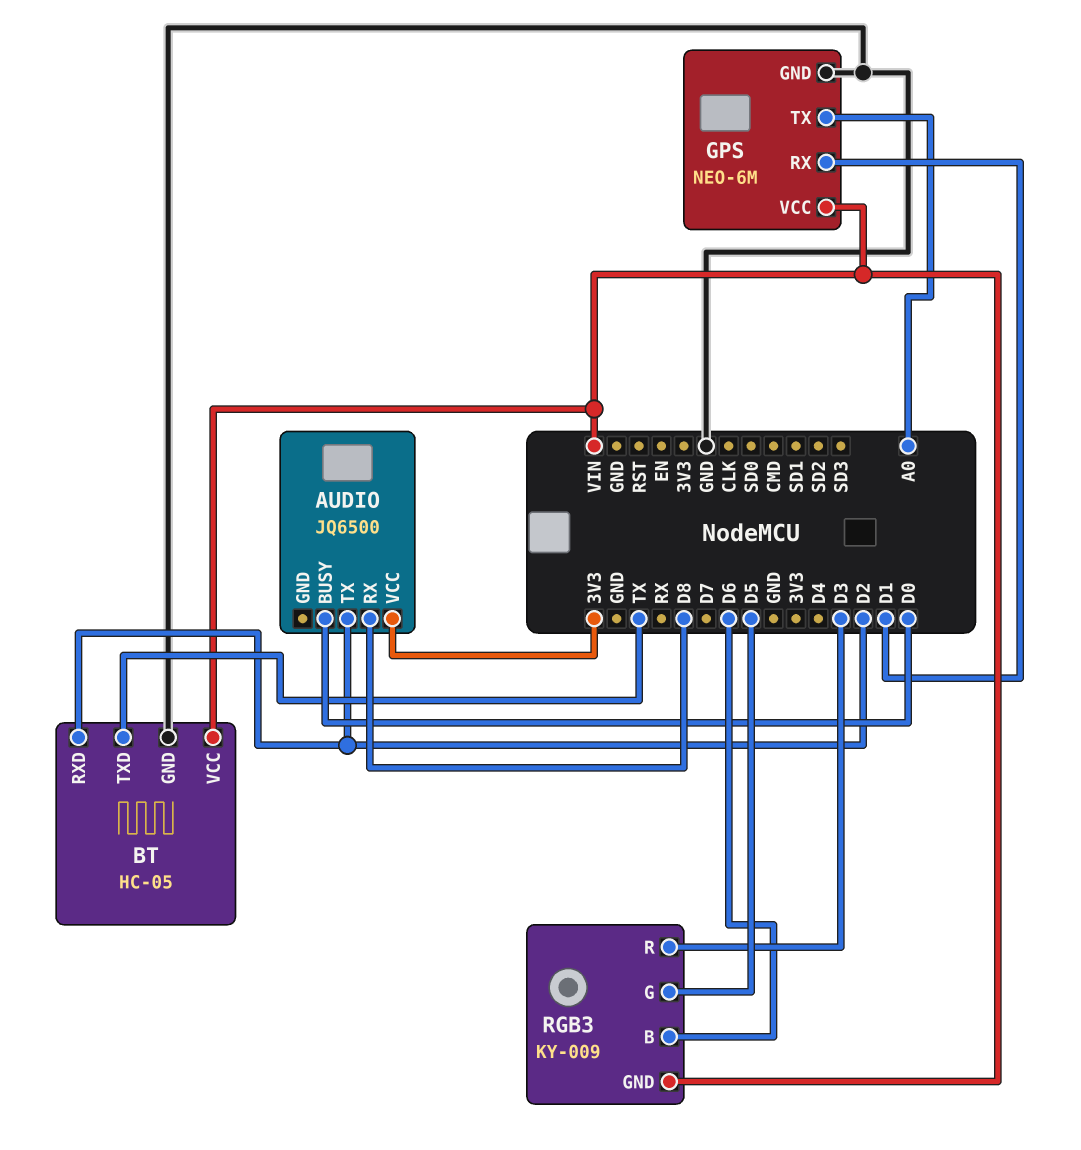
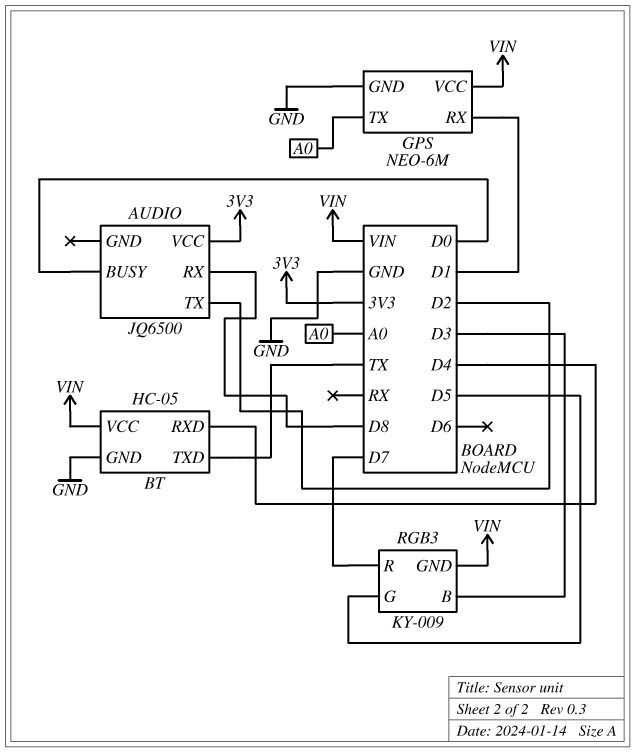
BT pin RXD: D2 -> D4
RGB3 pin B: D6 -> D3
RGB3 pin R: D3 -> D7

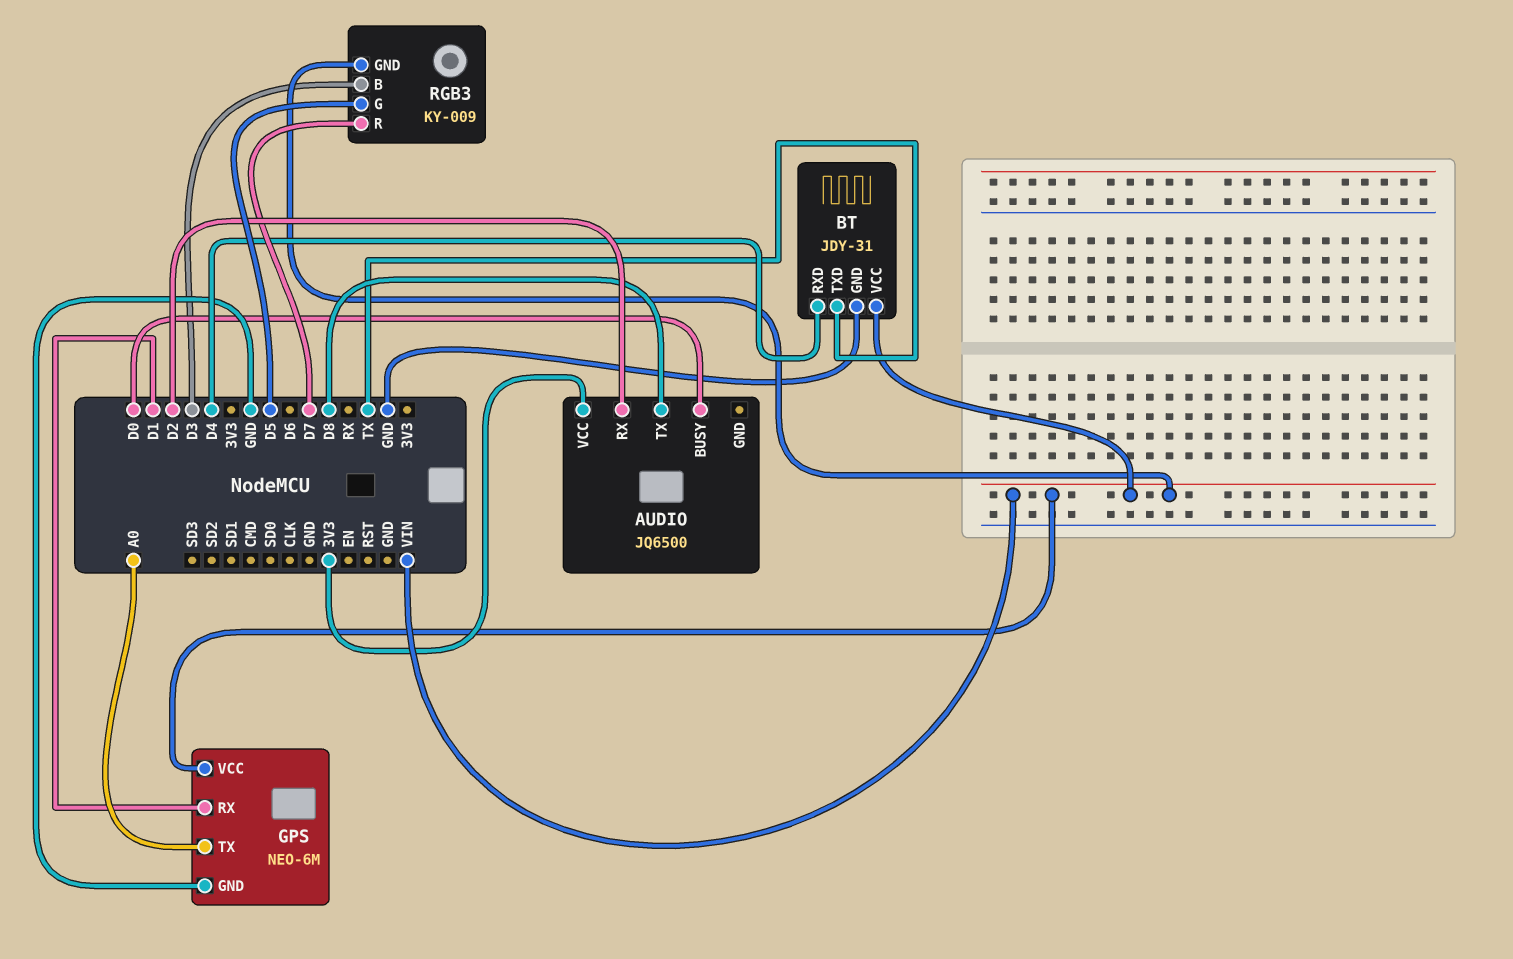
AUDIO pin RX: D8 -> D2
AUDIO pin TX: D2 -> D8
BT: HC-05 -> JDY-31

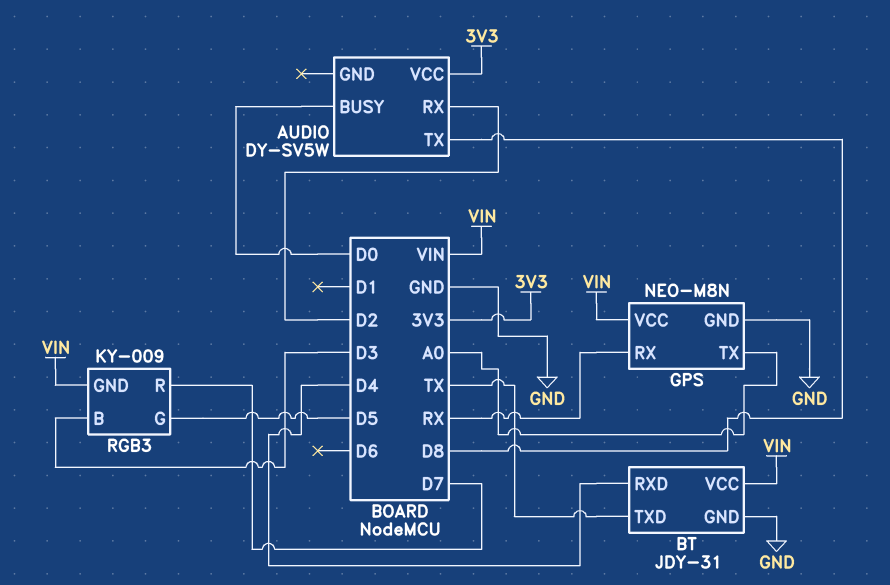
AUDIO: JQ6500 -> DY-SV5W
GPS: NEO-6M -> NEO-M8N
GPS pin RX: D1 -> RX

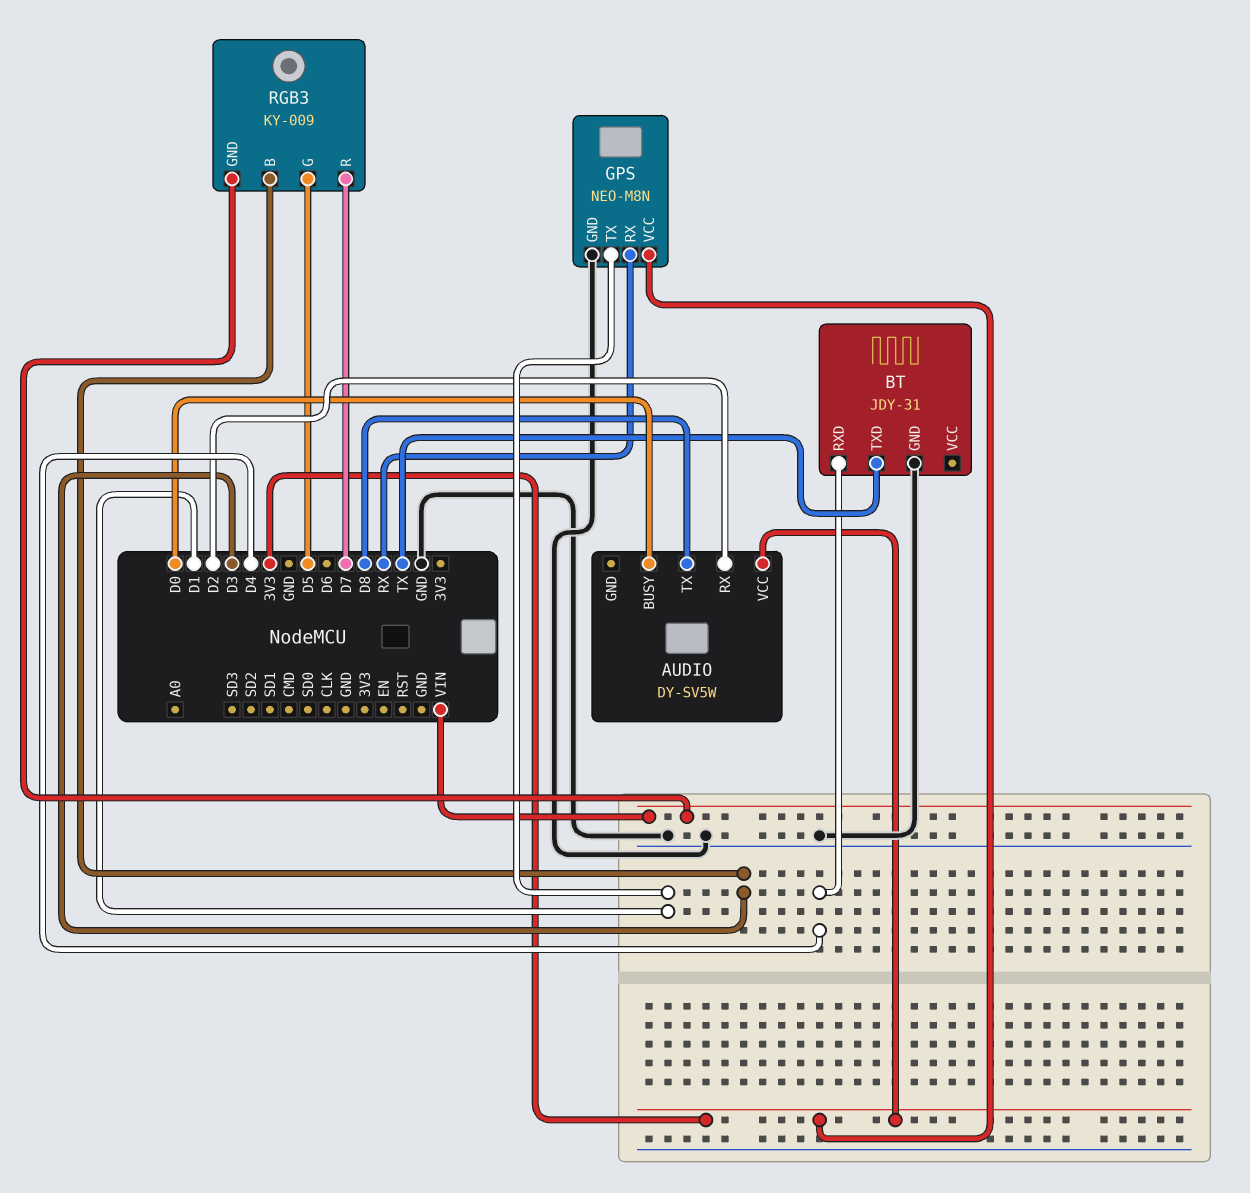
BT pin VCC: VIN -> none
GPS pin TX: A0 -> D1
GPS pin VCC: VIN -> 3V3

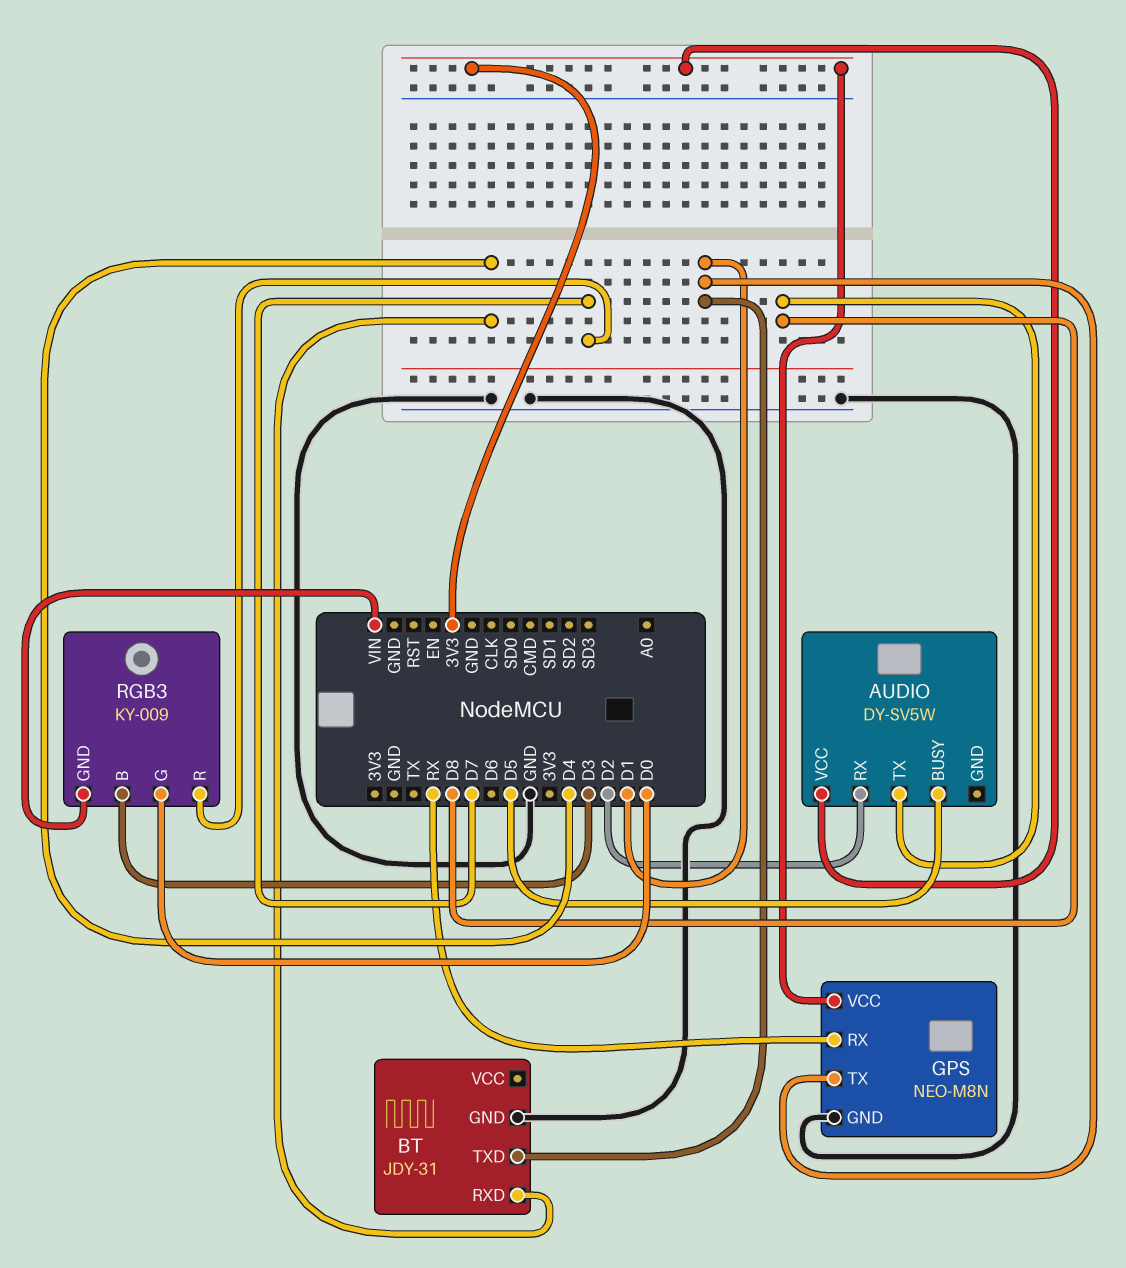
AUDIO pin BUSY: D0 -> D5
BT pin TXD: TX -> D1
RGB3 pin G: D5 -> D0

